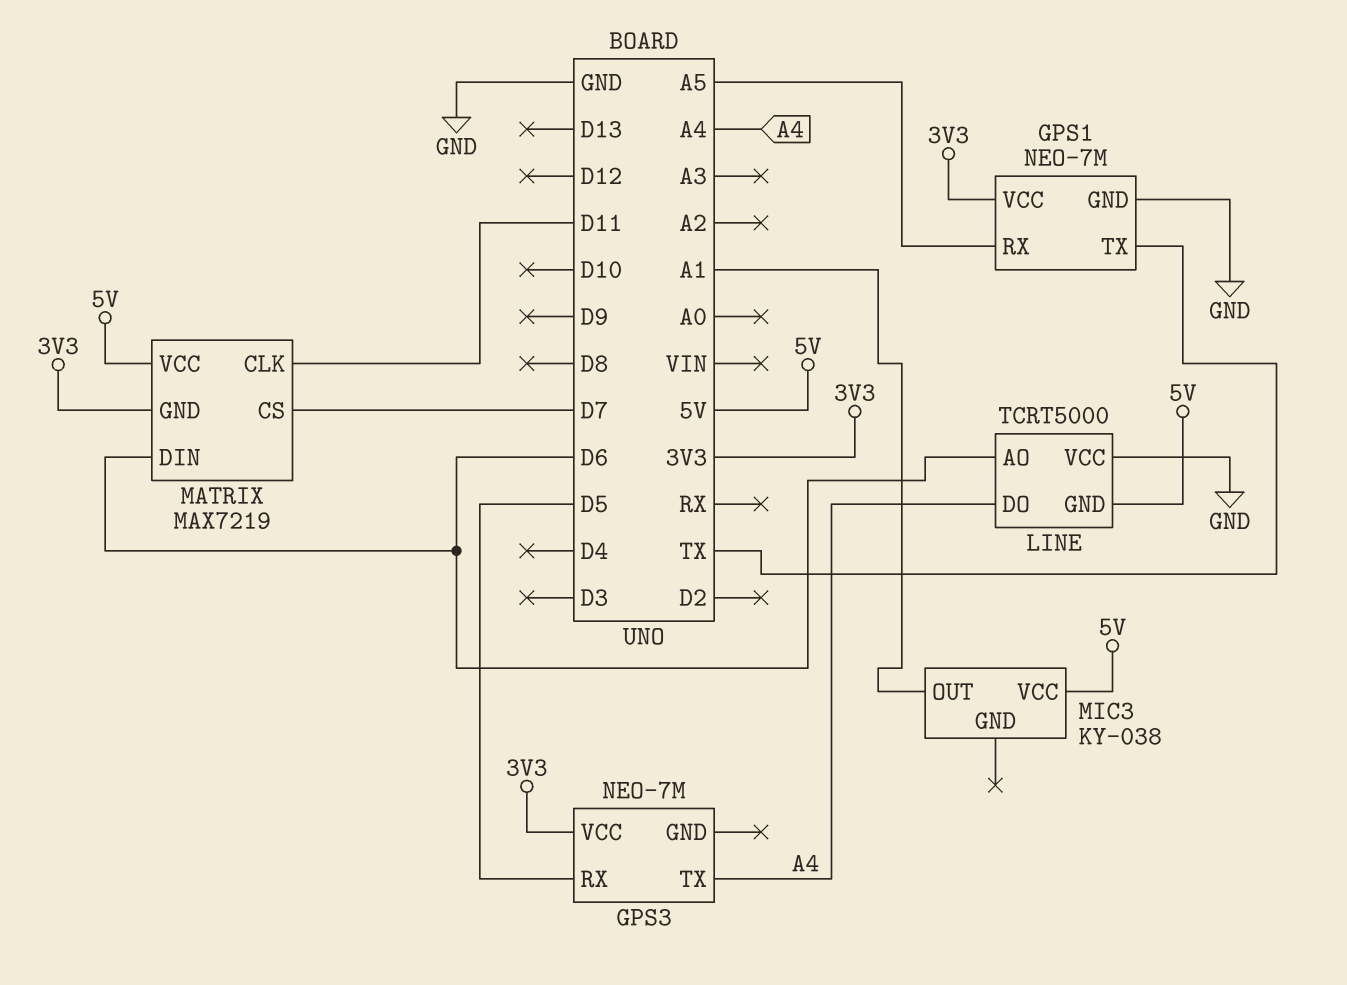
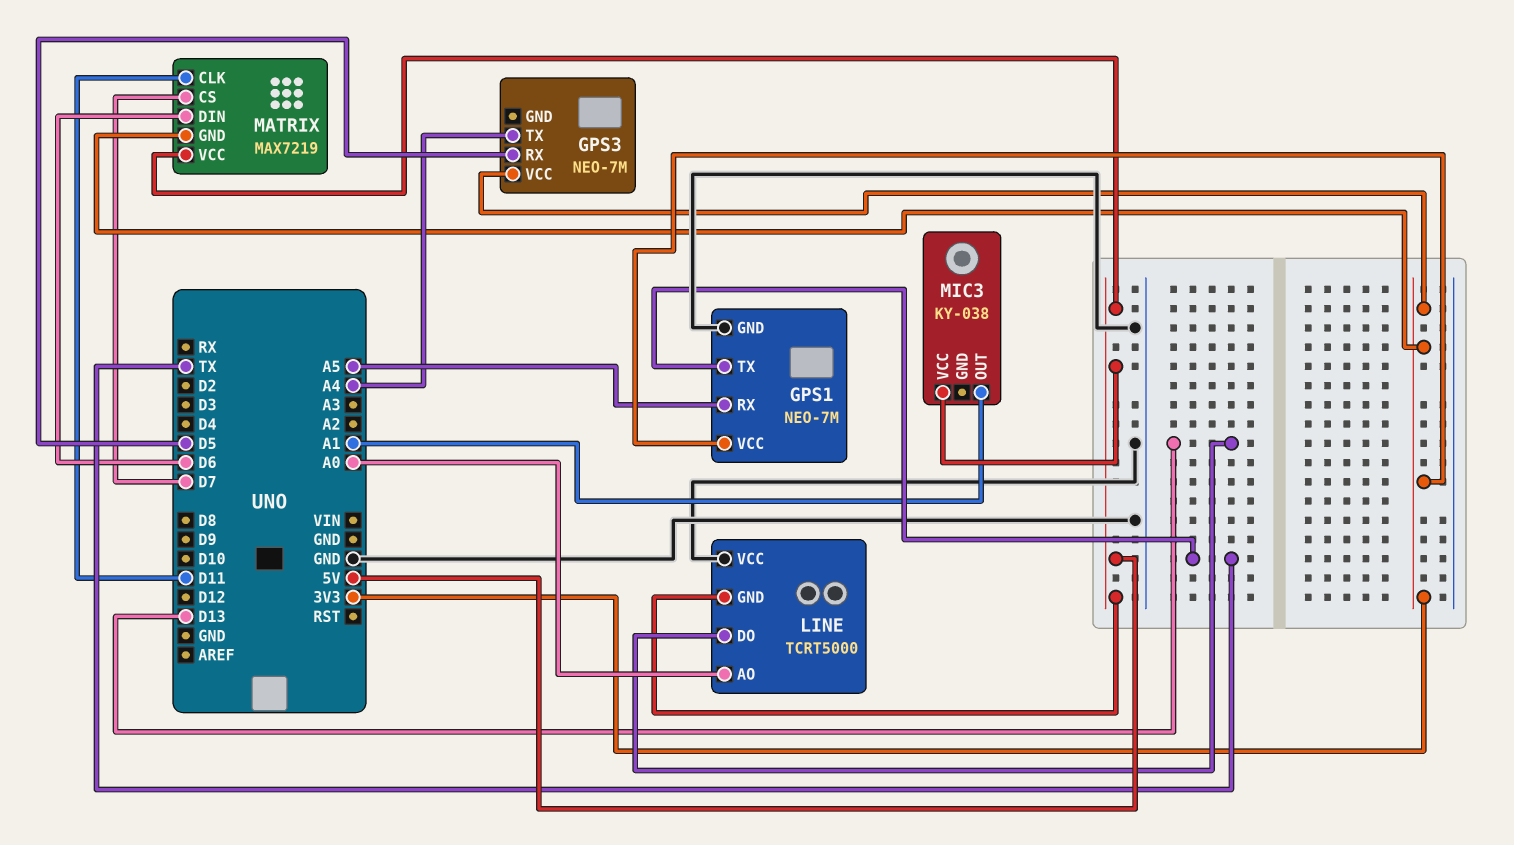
LINE pin AO: D6 -> A0
LINE pin DO: A4 -> D13

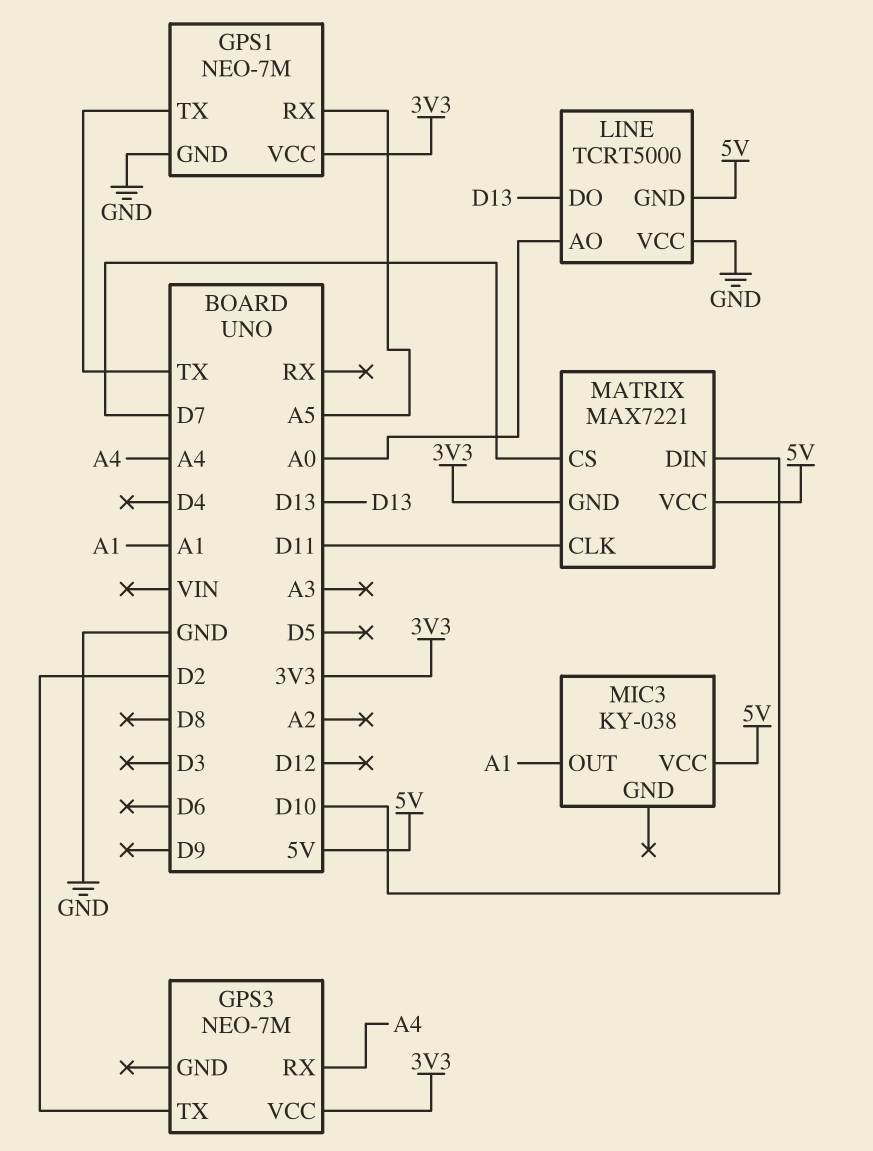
GPS3 pin RX: D5 -> A4
GPS3 pin TX: A4 -> D2
MATRIX: MAX7219 -> MAX7221
MATRIX pin DIN: D6 -> D10

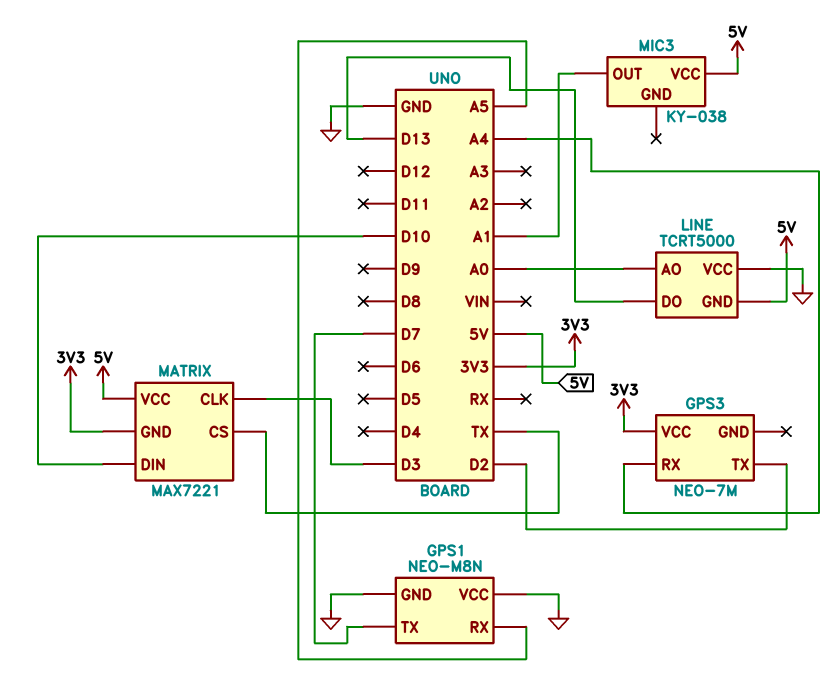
GPS1: NEO-7M -> NEO-M8N
GPS1 pin TX: TX -> D7
GPS1 pin VCC: 3V3 -> GND
MATRIX pin CLK: D11 -> D3
MATRIX pin CS: D7 -> TX

